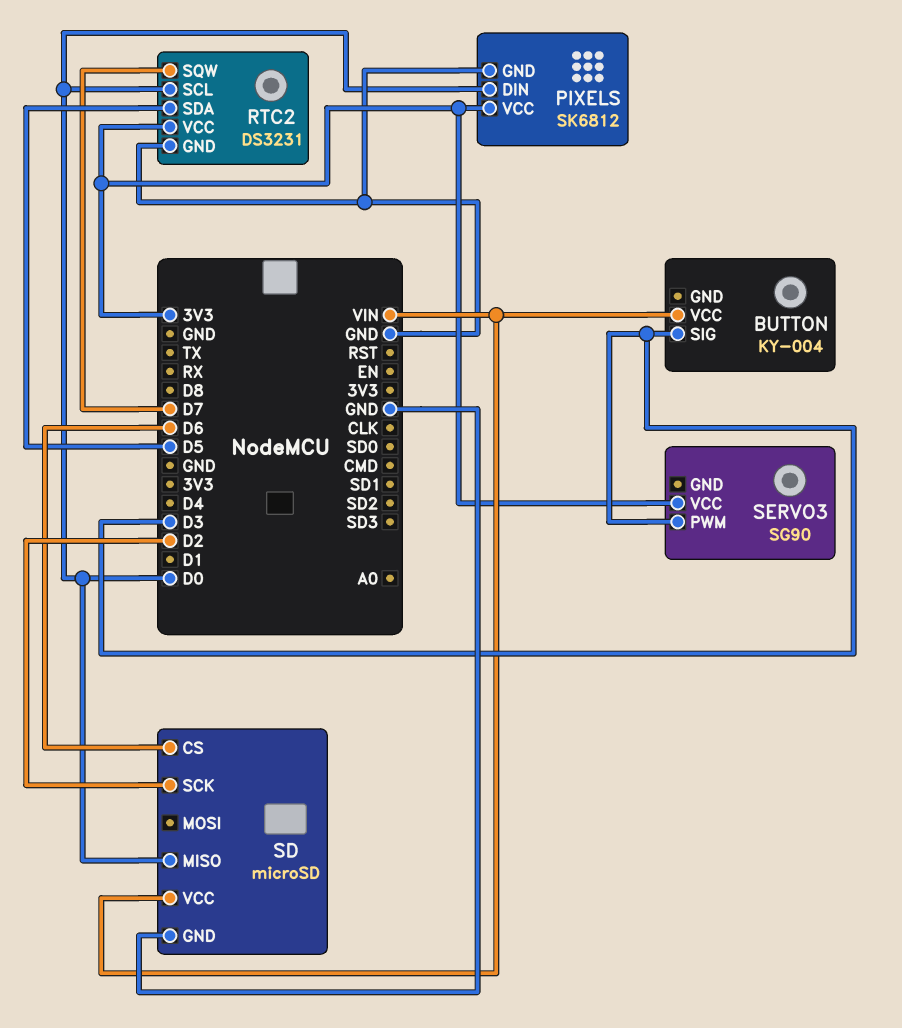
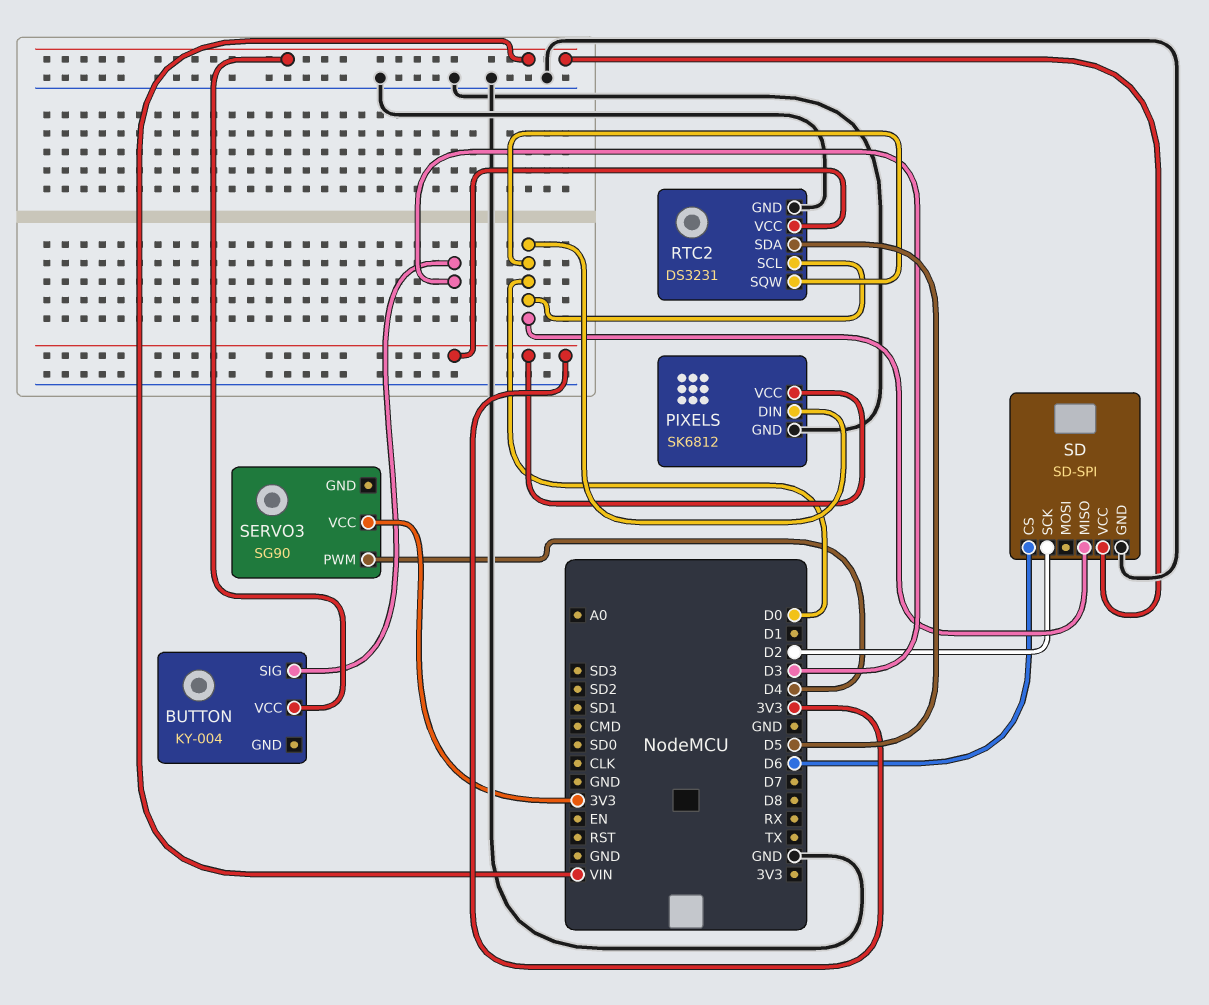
RTC2 pin SQW: D7 -> D0
SD: microSD -> SD-SPI
SERVO3 pin PWM: D3 -> D4

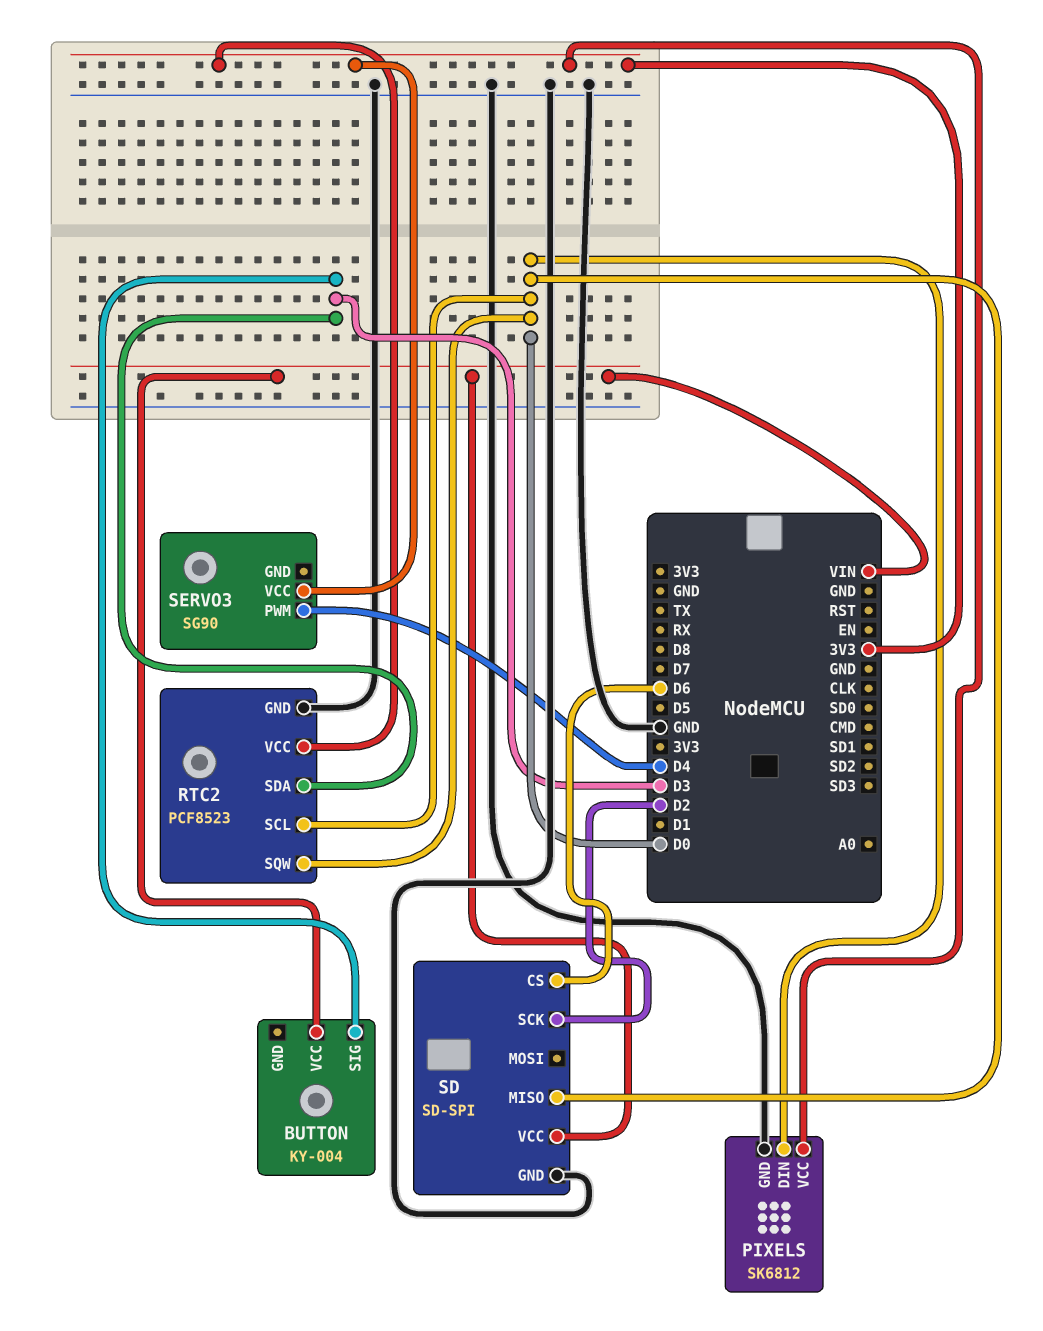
RTC2: DS3231 -> PCF8523
RTC2 pin SDA: D5 -> D3

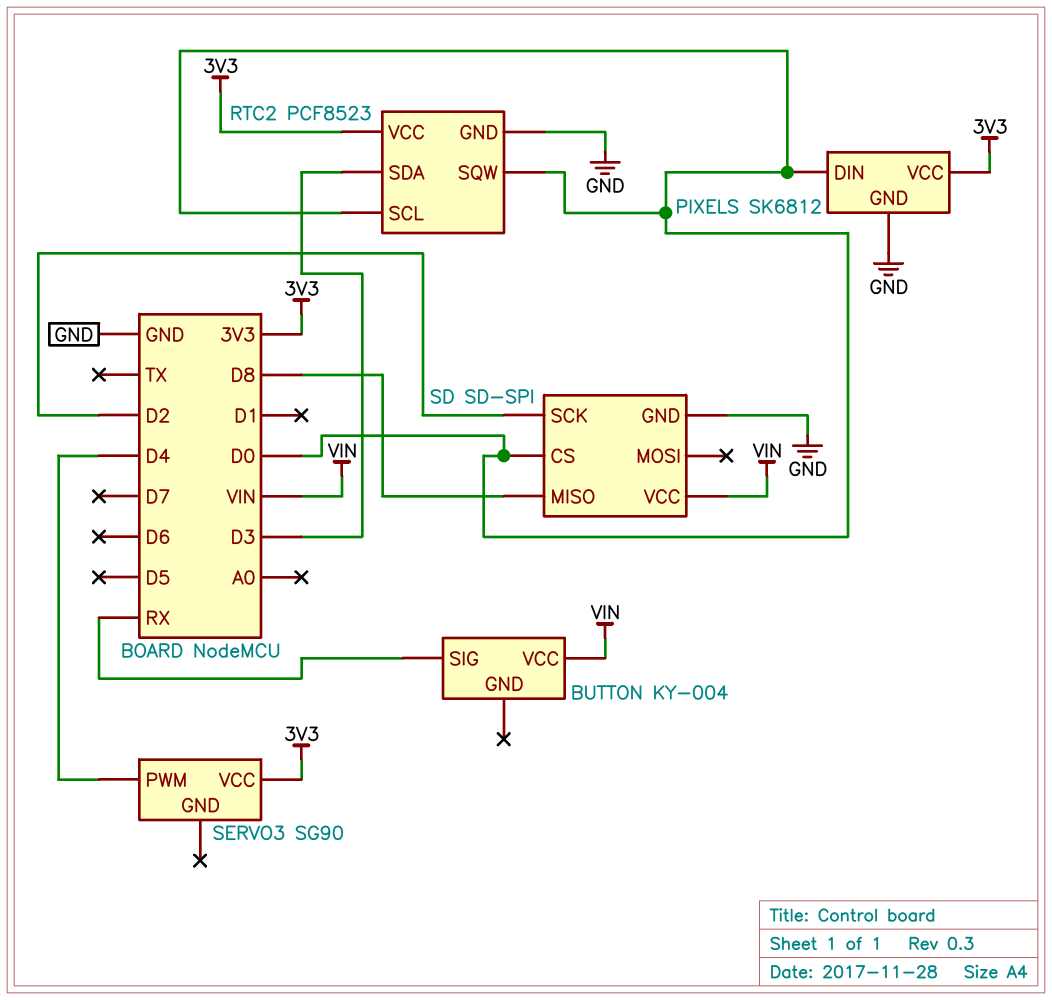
BUTTON pin SIG: D3 -> RX
SD pin CS: D6 -> D0
SD pin MISO: D0 -> D8

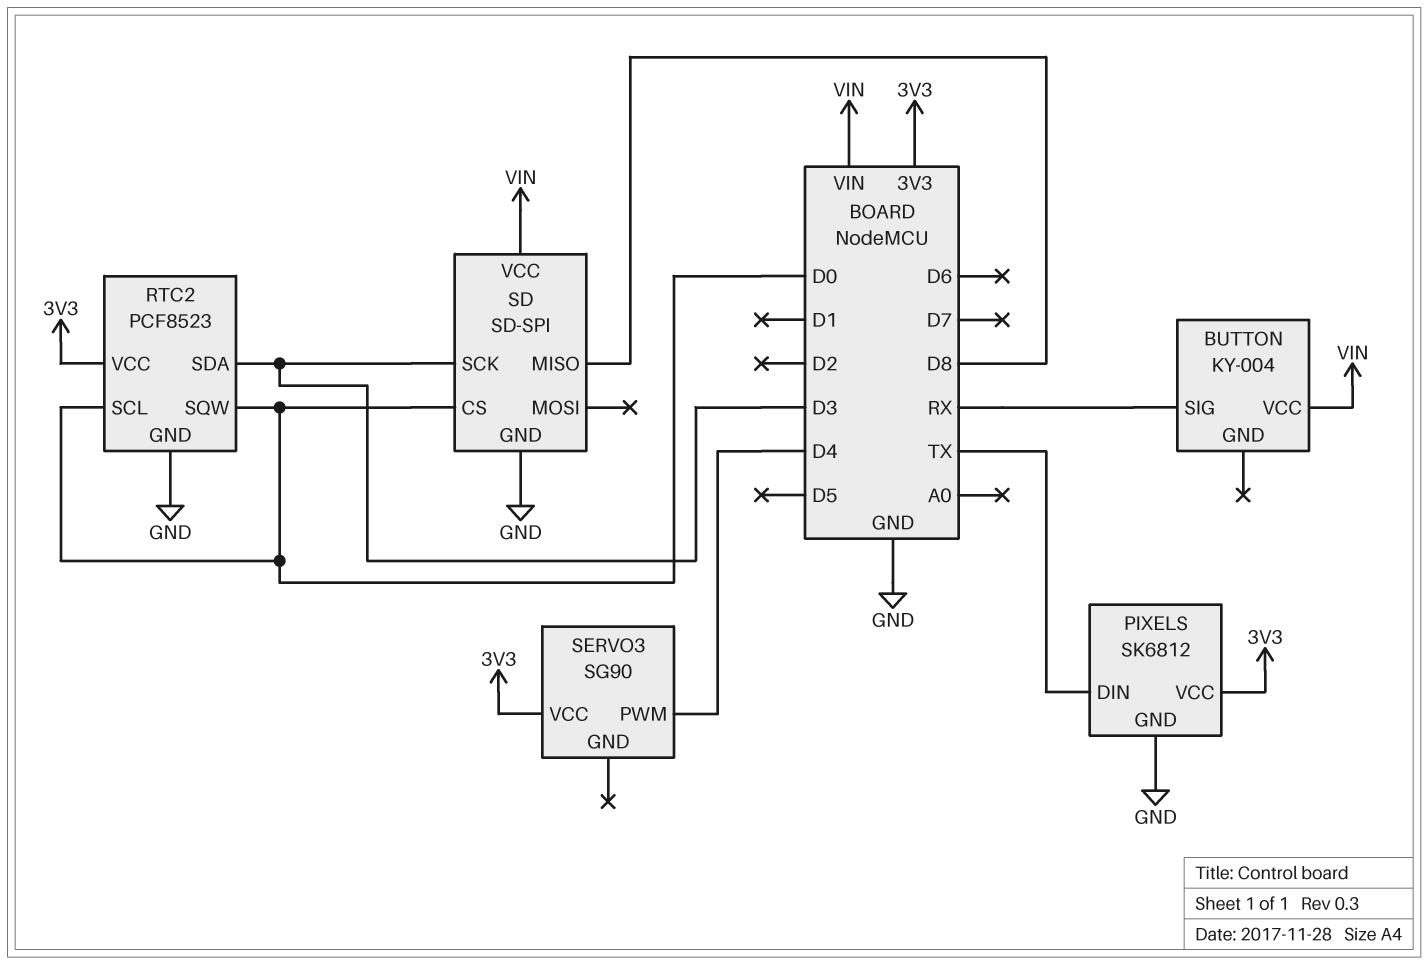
PIXELS pin DIN: D0 -> TX
SD pin SCK: D2 -> D3

